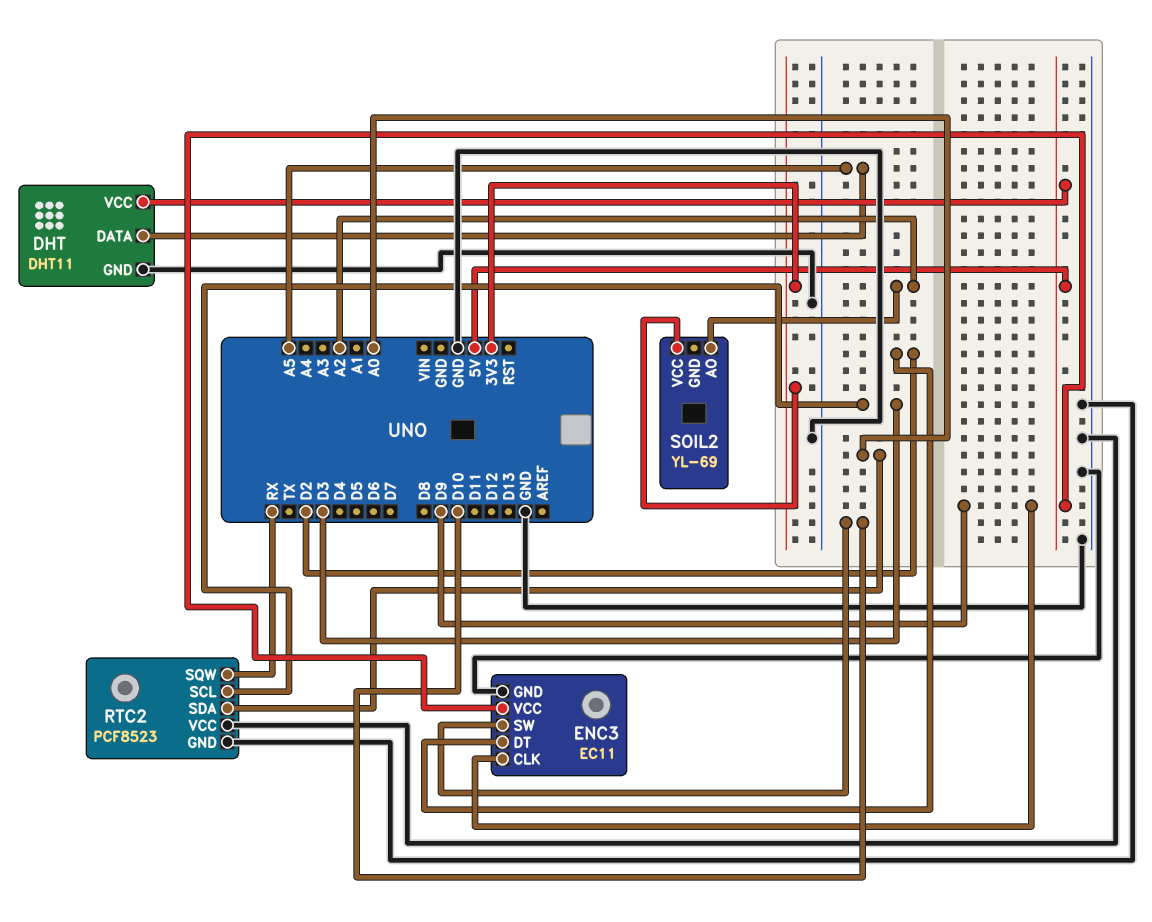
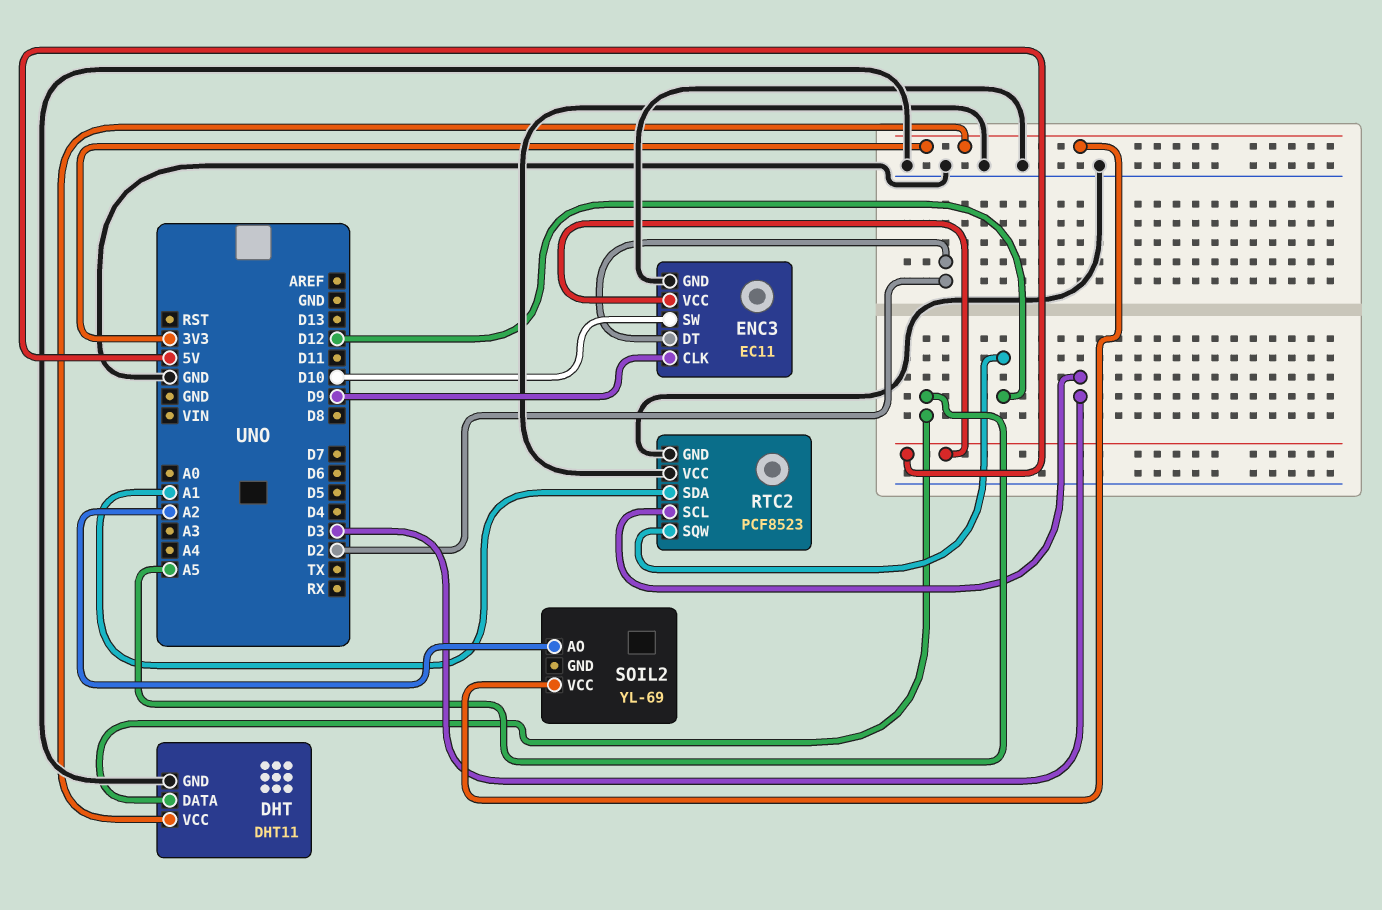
DHT pin VCC: 5V -> 3V3
RTC2 pin SDA: A0 -> A1
RTC2 pin SQW: RX -> D12

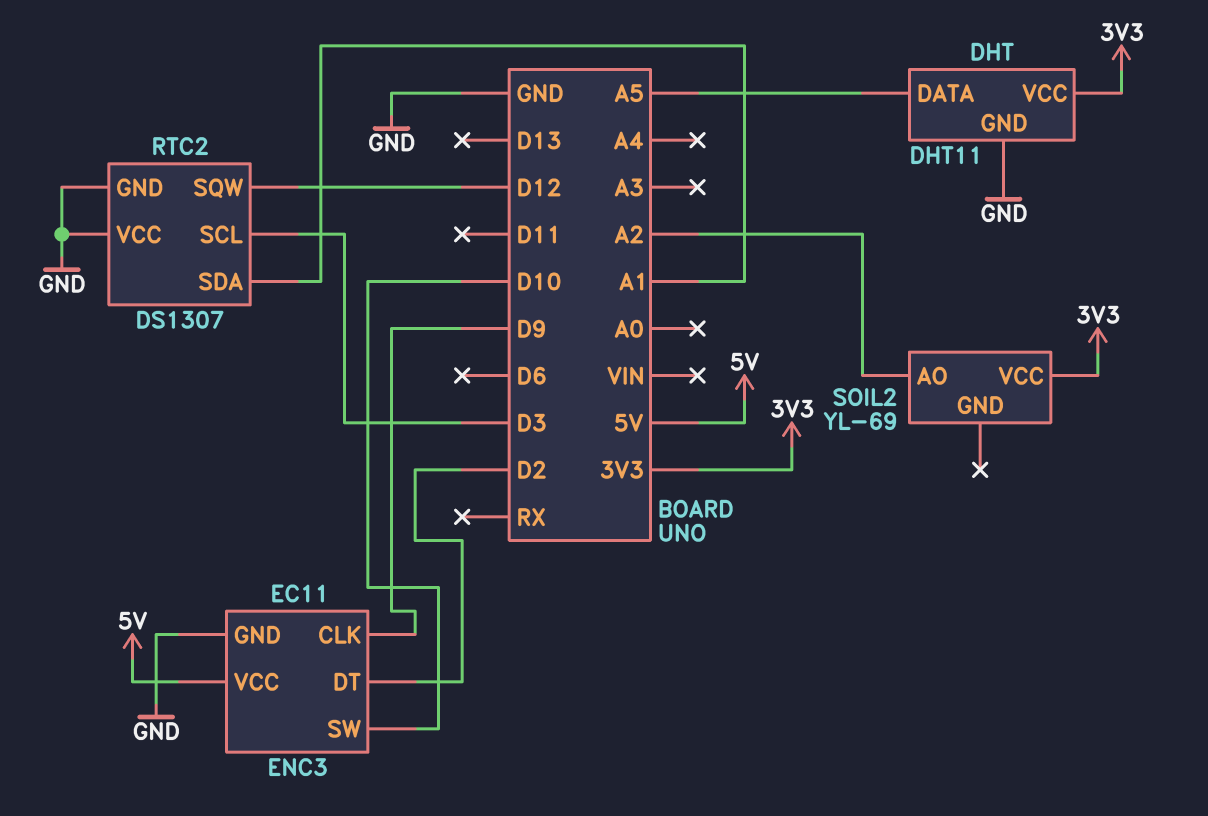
RTC2: PCF8523 -> DS1307

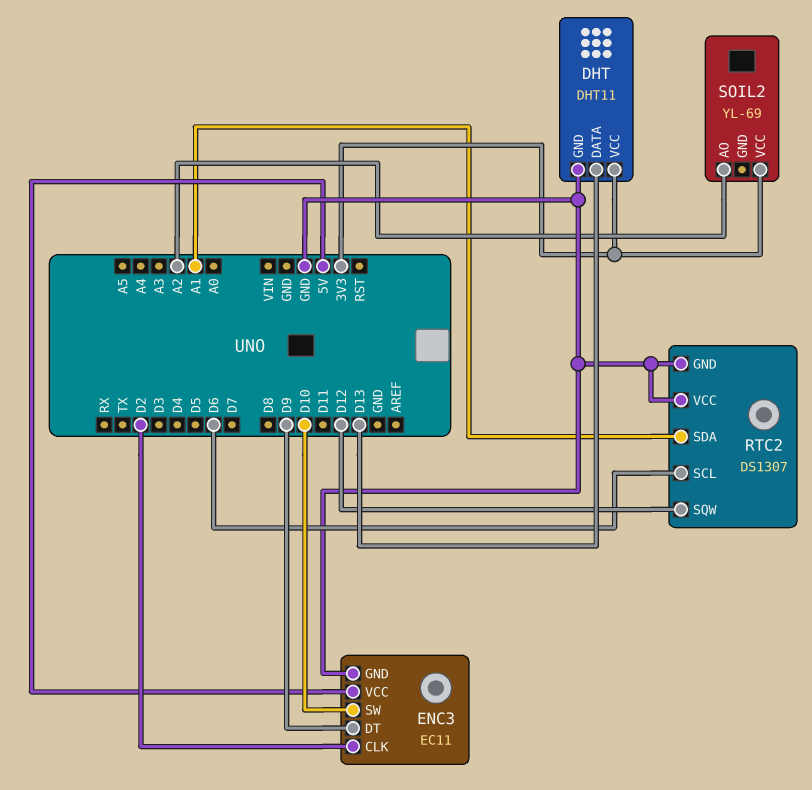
DHT pin DATA: A5 -> D13
ENC3 pin CLK: D9 -> D2
ENC3 pin DT: D2 -> D9
RTC2 pin SCL: D3 -> D6

